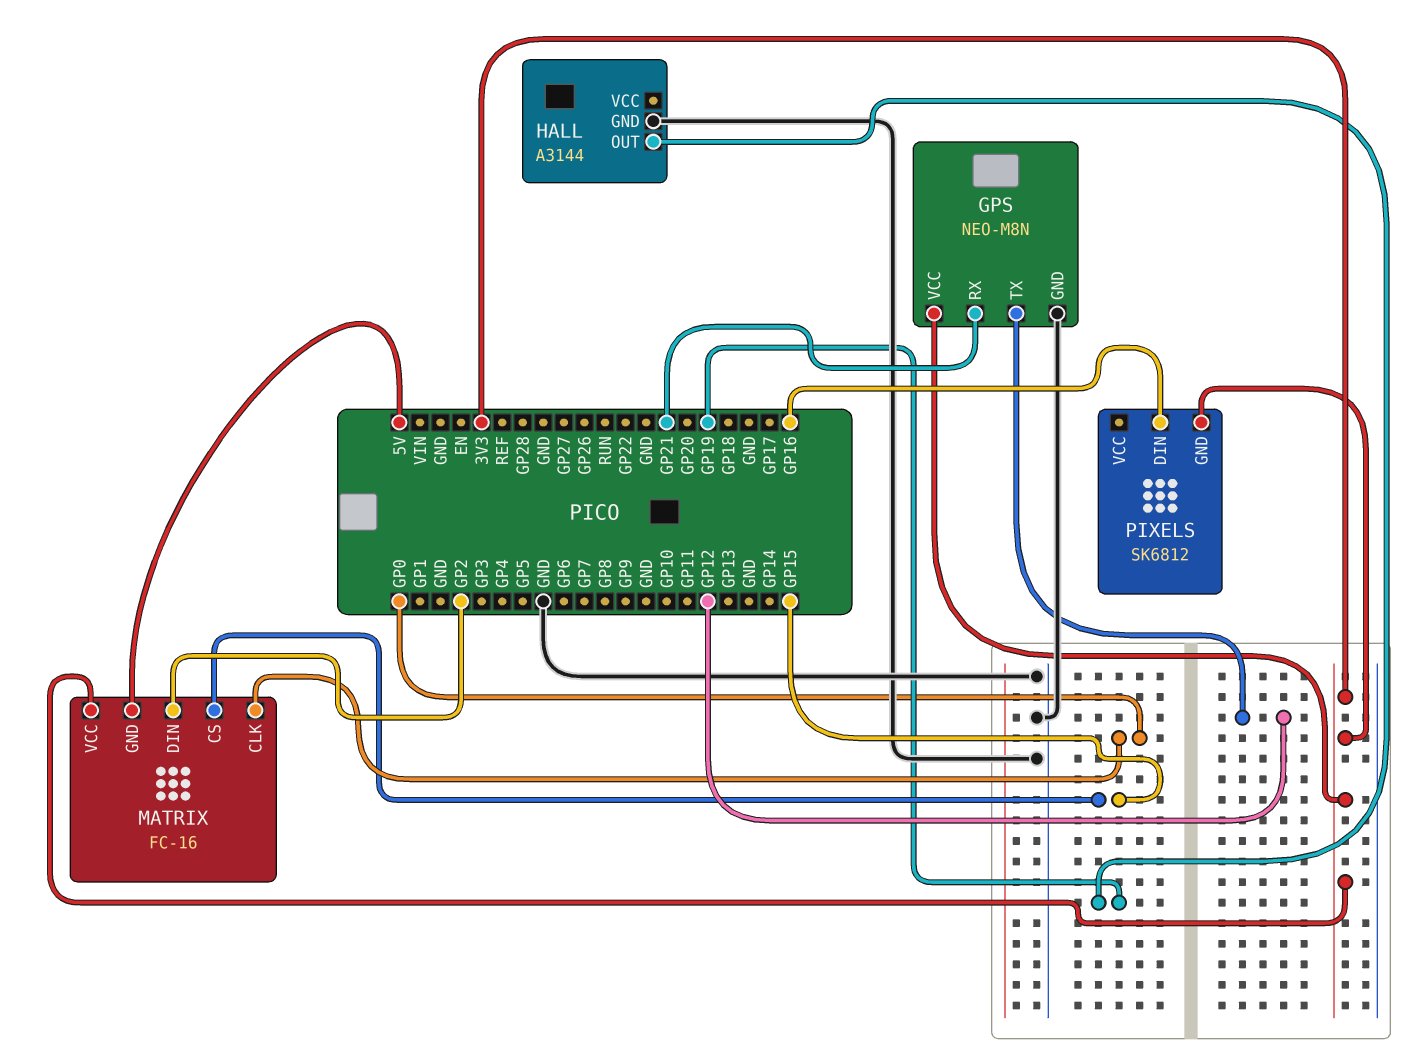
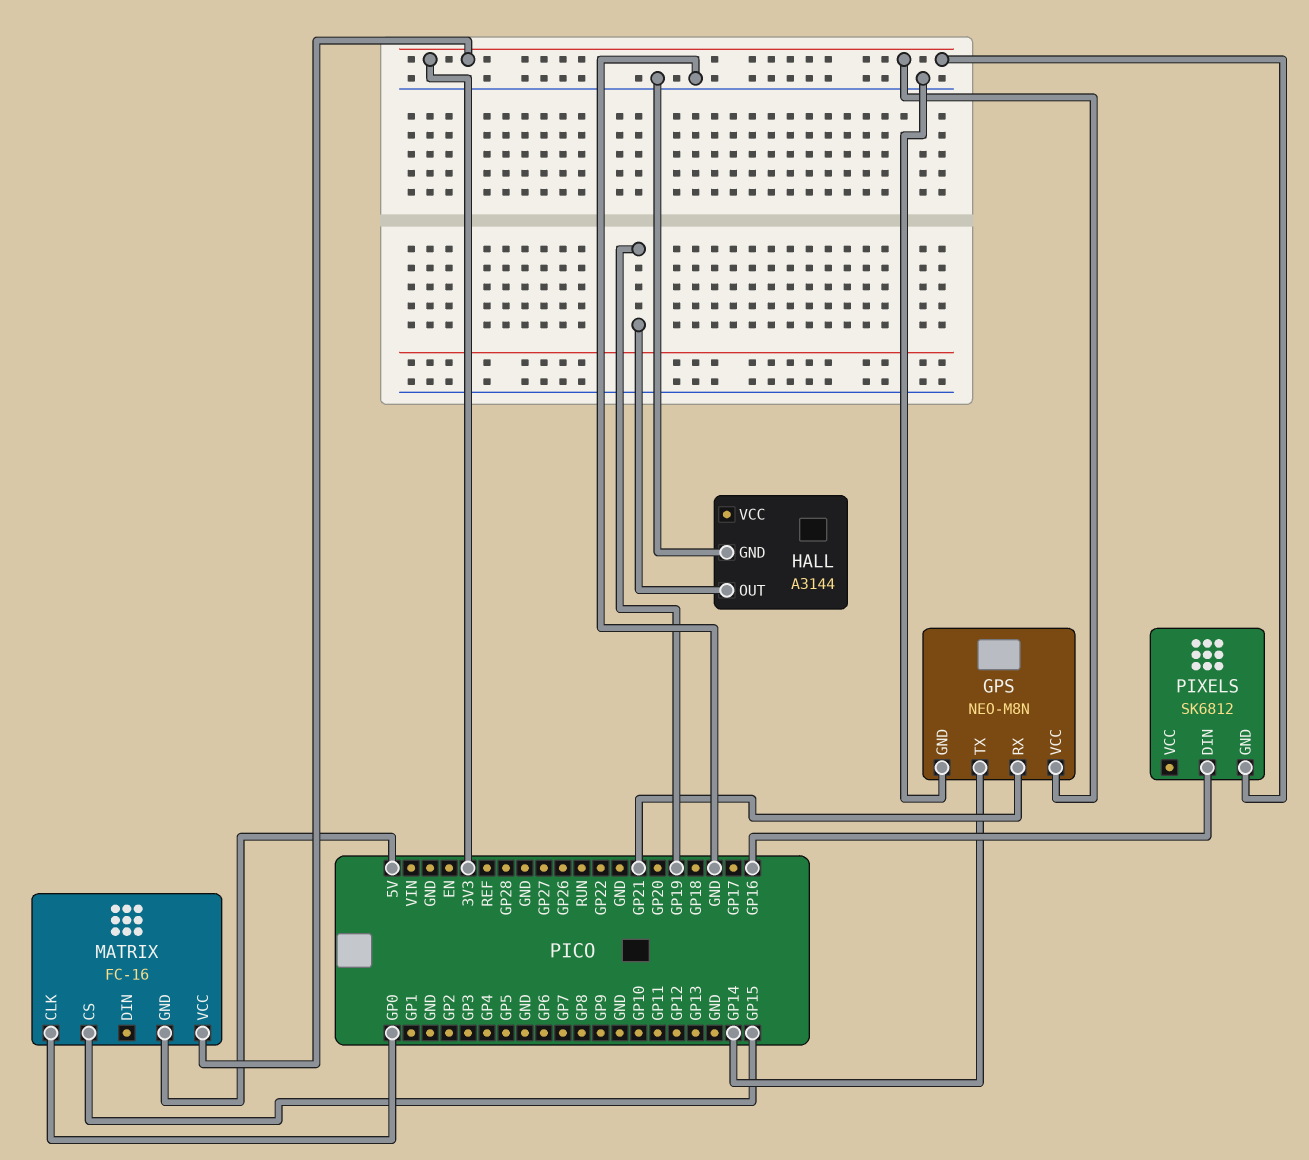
GPS pin TX: GP12 -> GP14
MATRIX pin DIN: GP2 -> none

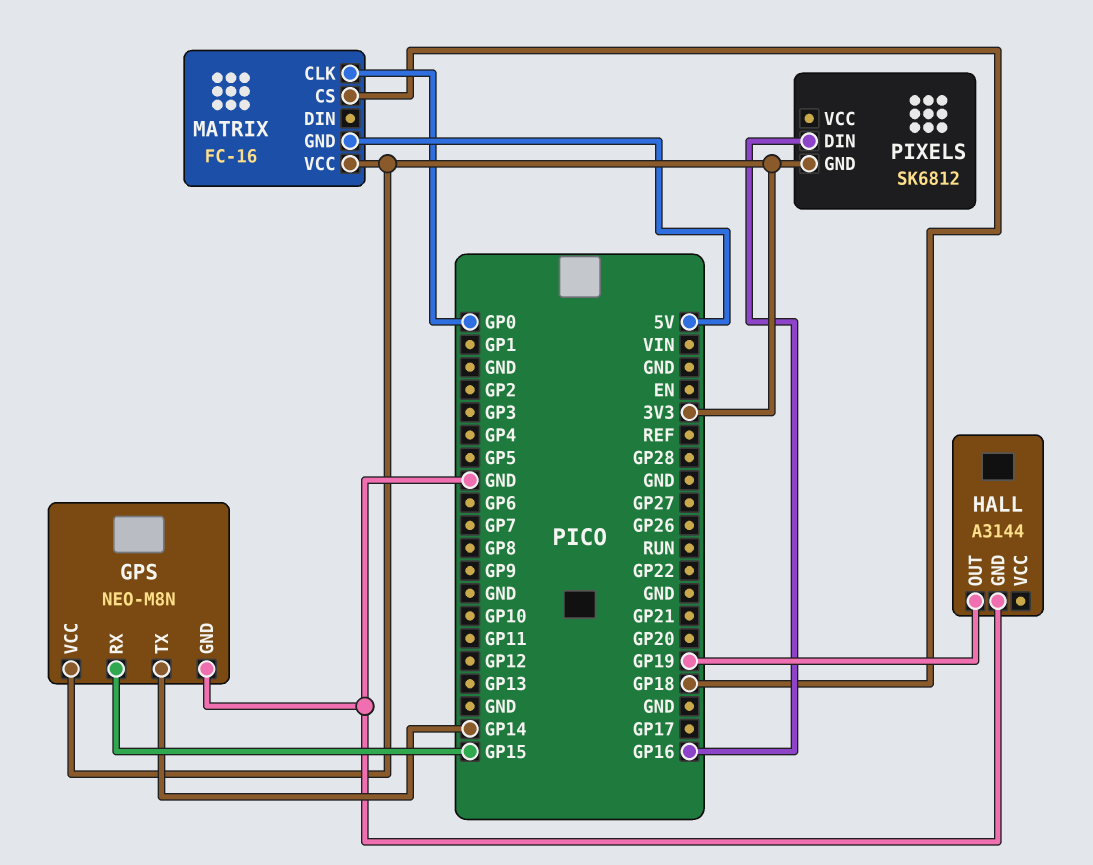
GPS pin RX: GP21 -> GP15
MATRIX pin CS: GP15 -> GP18

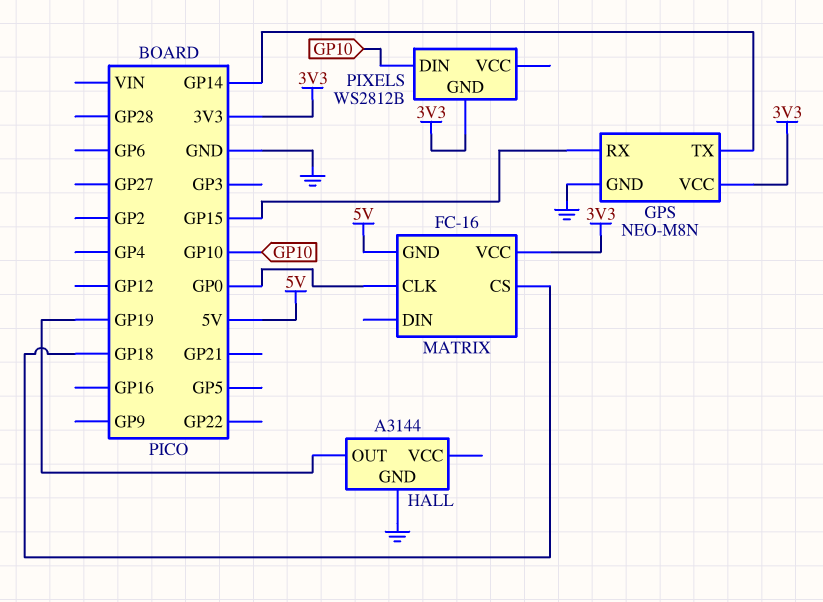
PIXELS: SK6812 -> WS2812B
PIXELS pin DIN: GP16 -> GP10

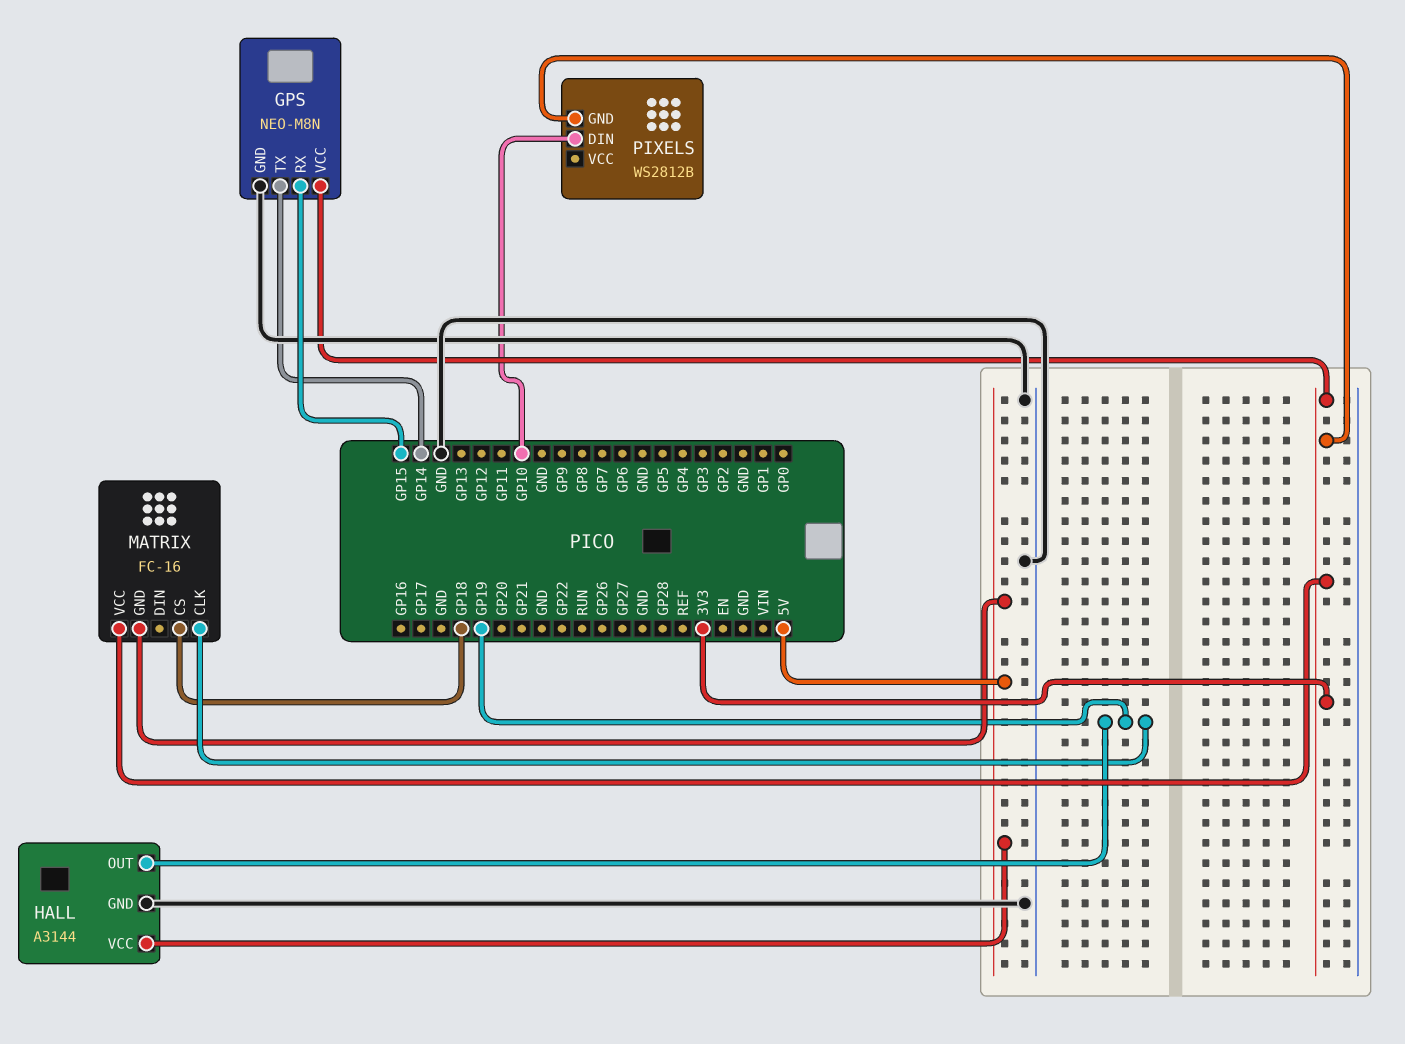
HALL pin VCC: none -> 5V
MATRIX pin CLK: GP0 -> GP19

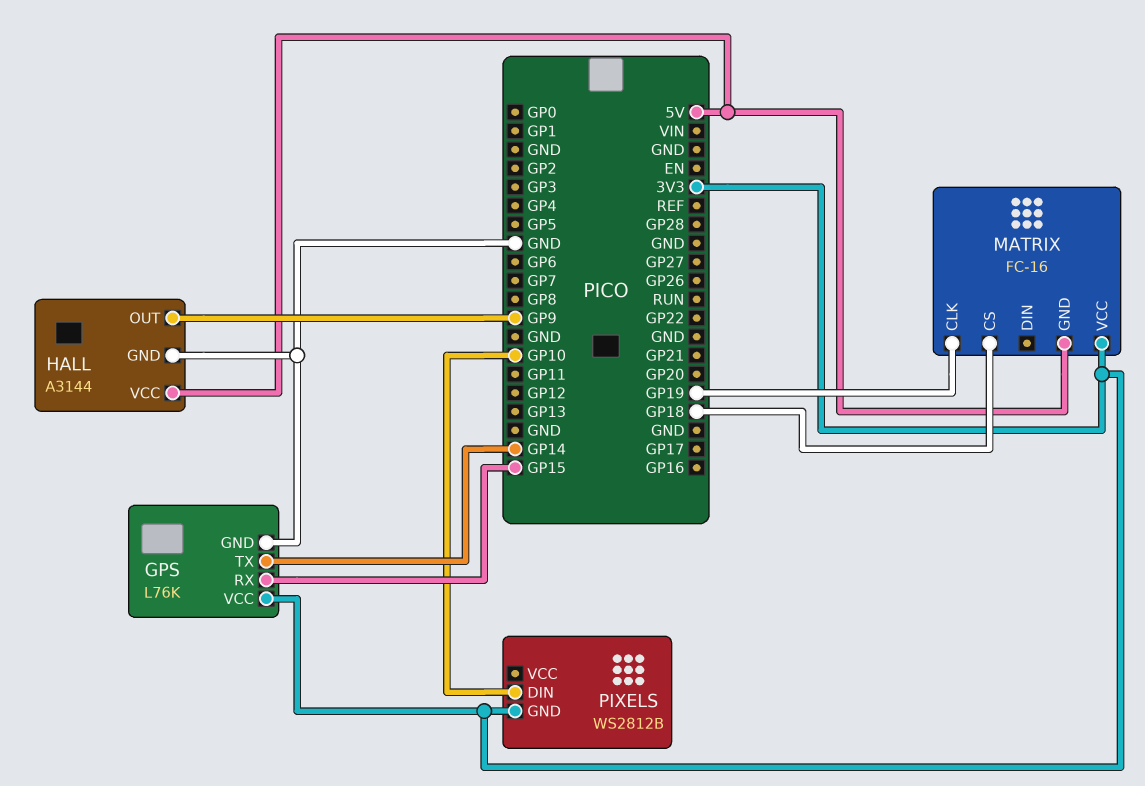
GPS: NEO-M8N -> L76K
HALL pin OUT: GP19 -> GP9

